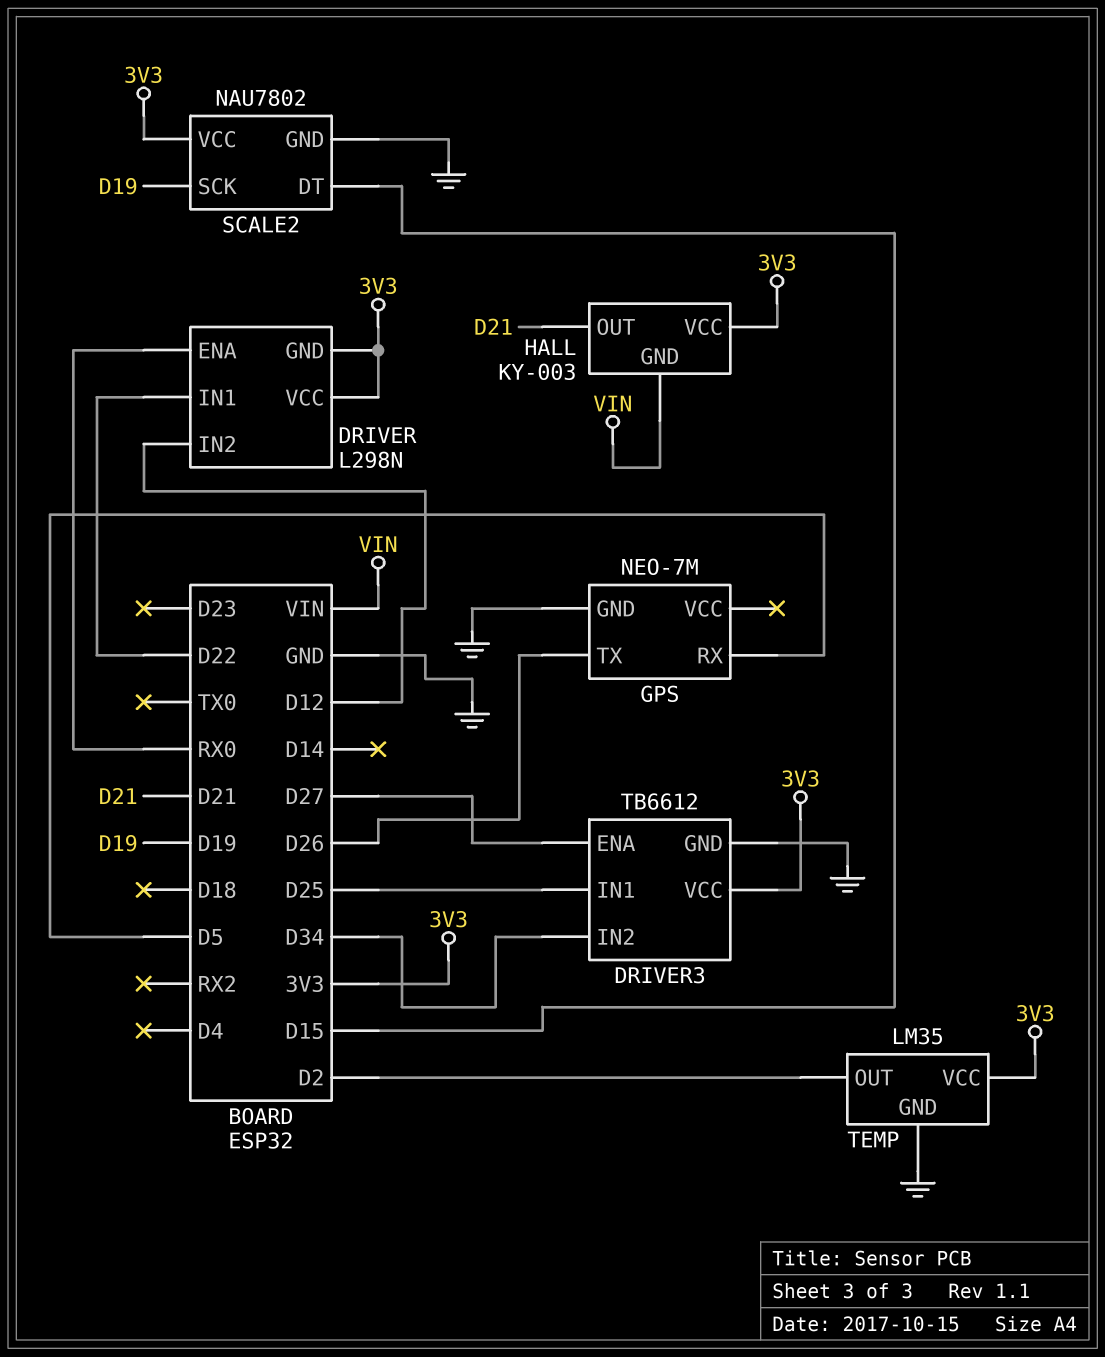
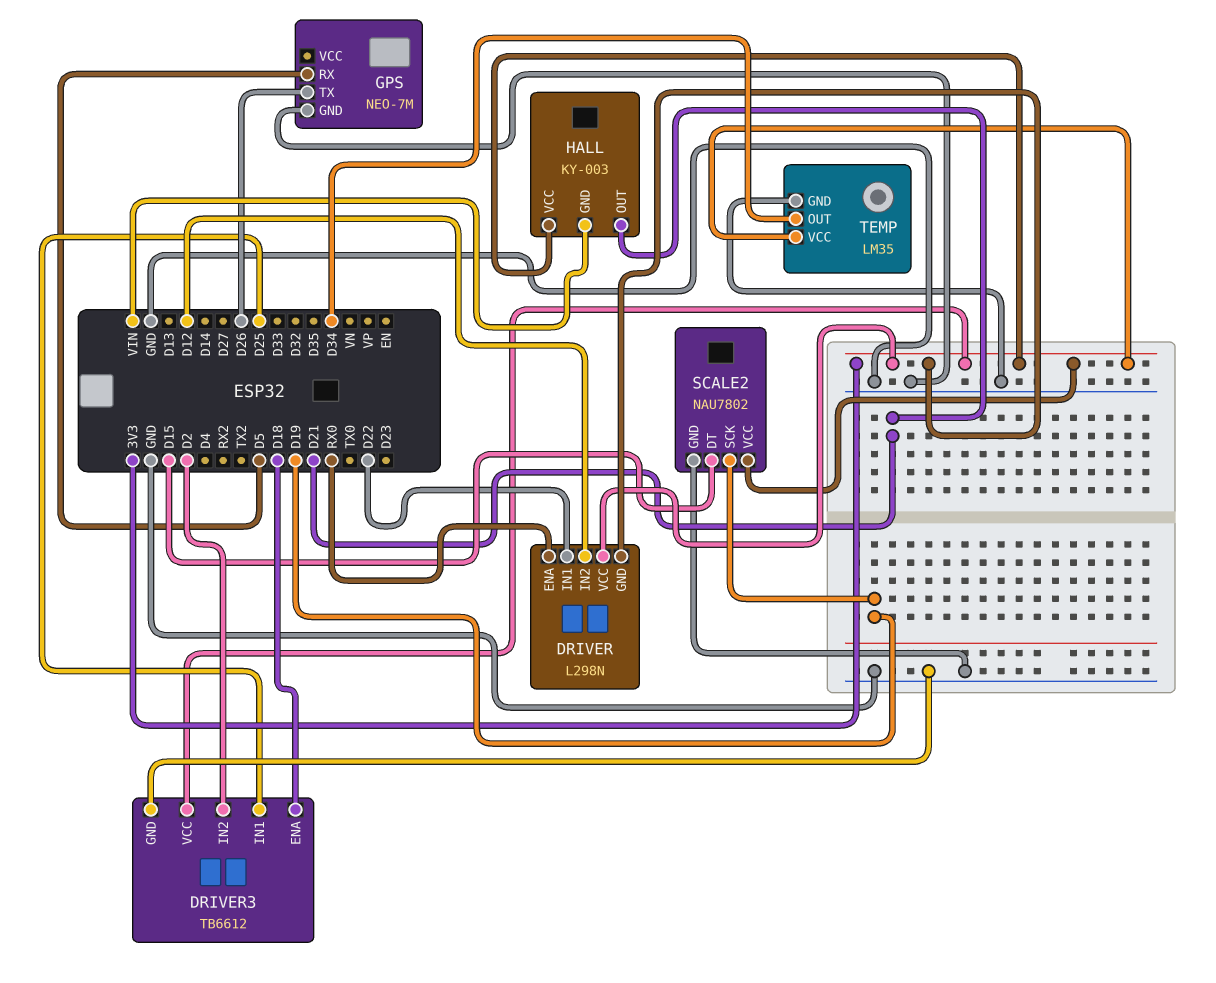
DRIVER3 pin ENA: D27 -> D18
DRIVER3 pin IN2: D34 -> D2
TEMP pin OUT: D2 -> D34

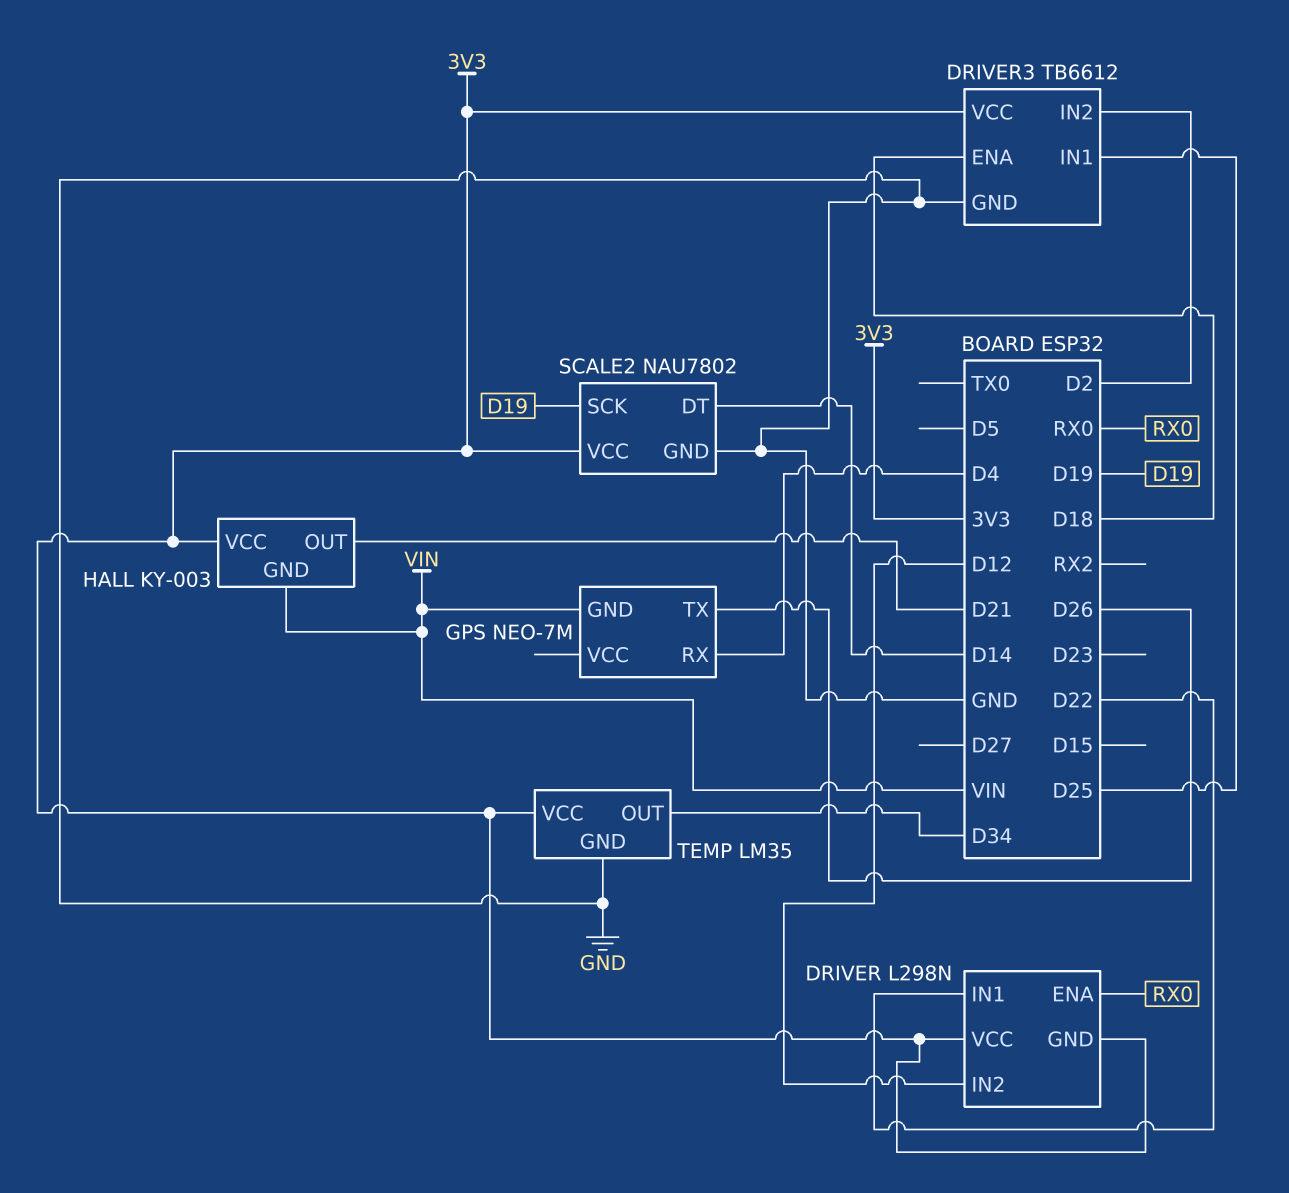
GPS pin GND: GND -> VIN
GPS pin RX: D5 -> D4
SCALE2 pin DT: D15 -> D14

